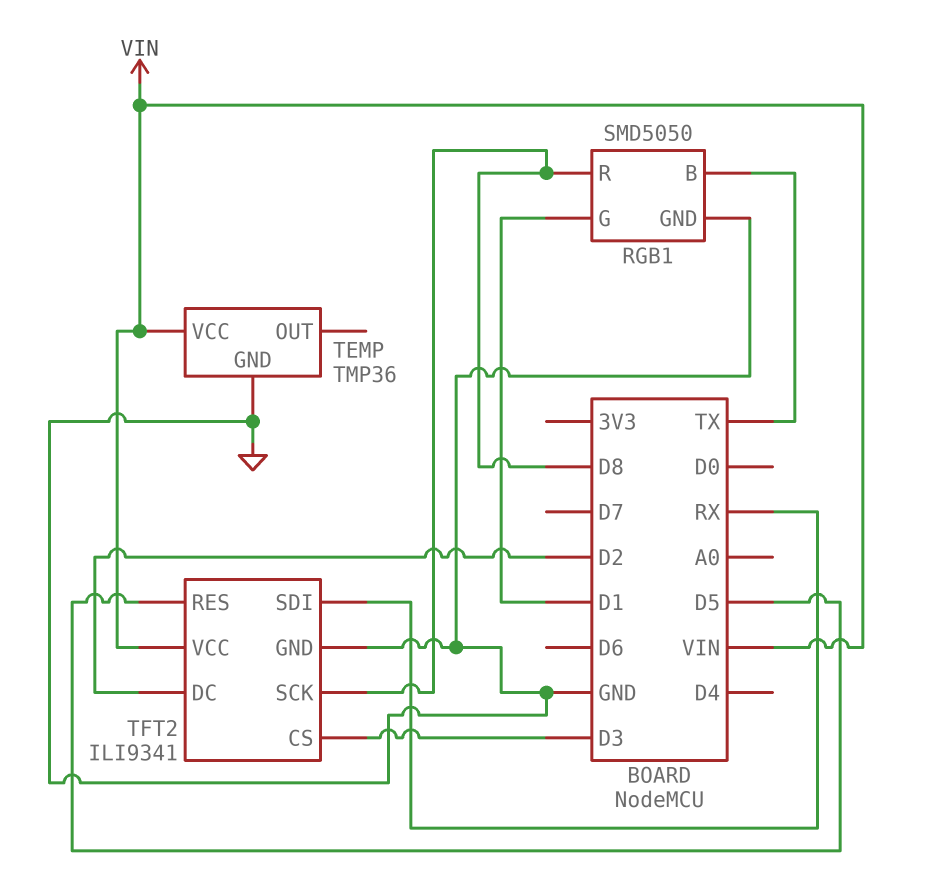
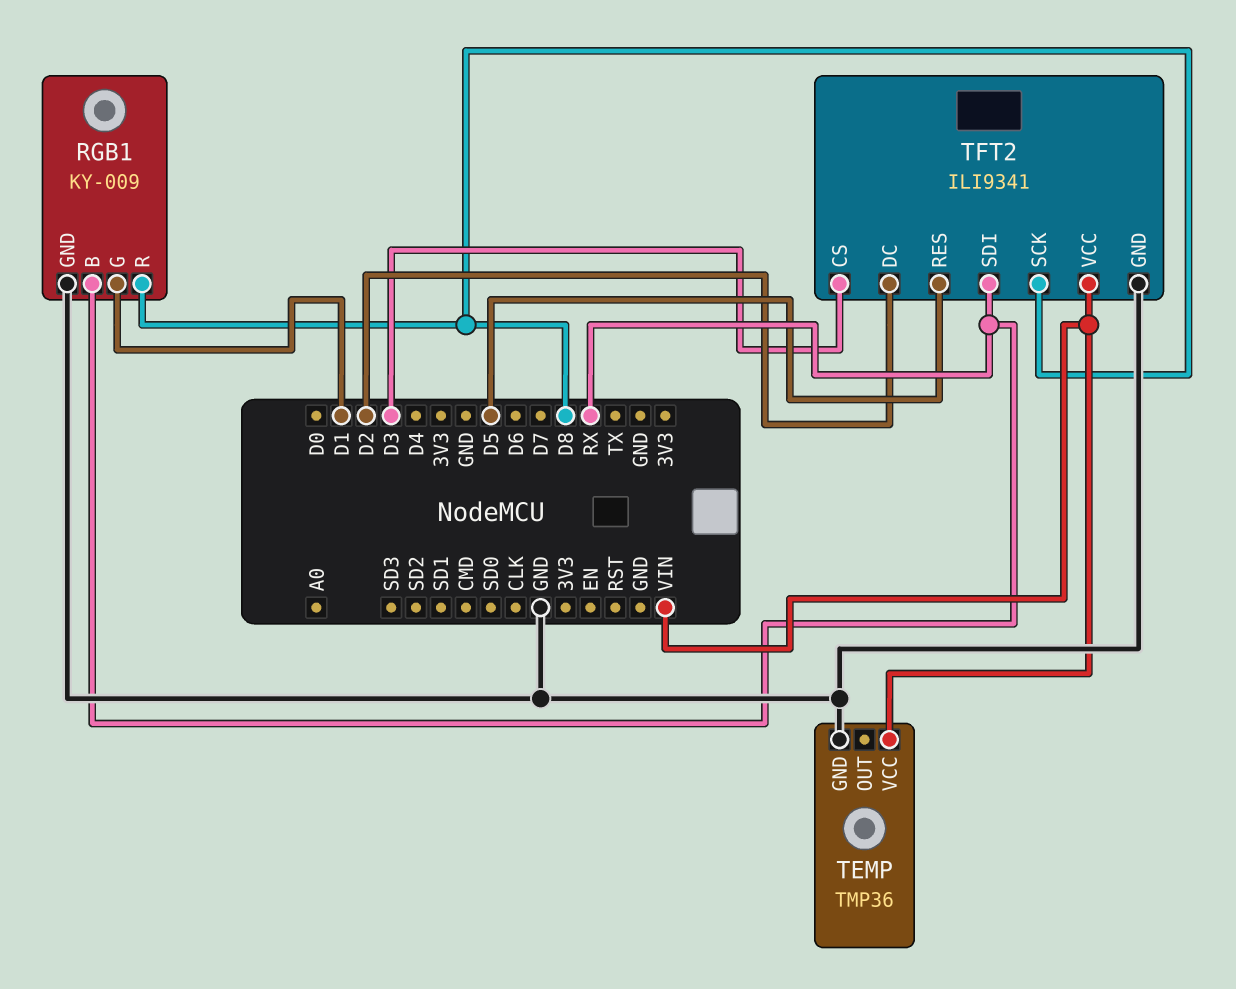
RGB1: SMD5050 -> KY-009
RGB1 pin B: TX -> RX

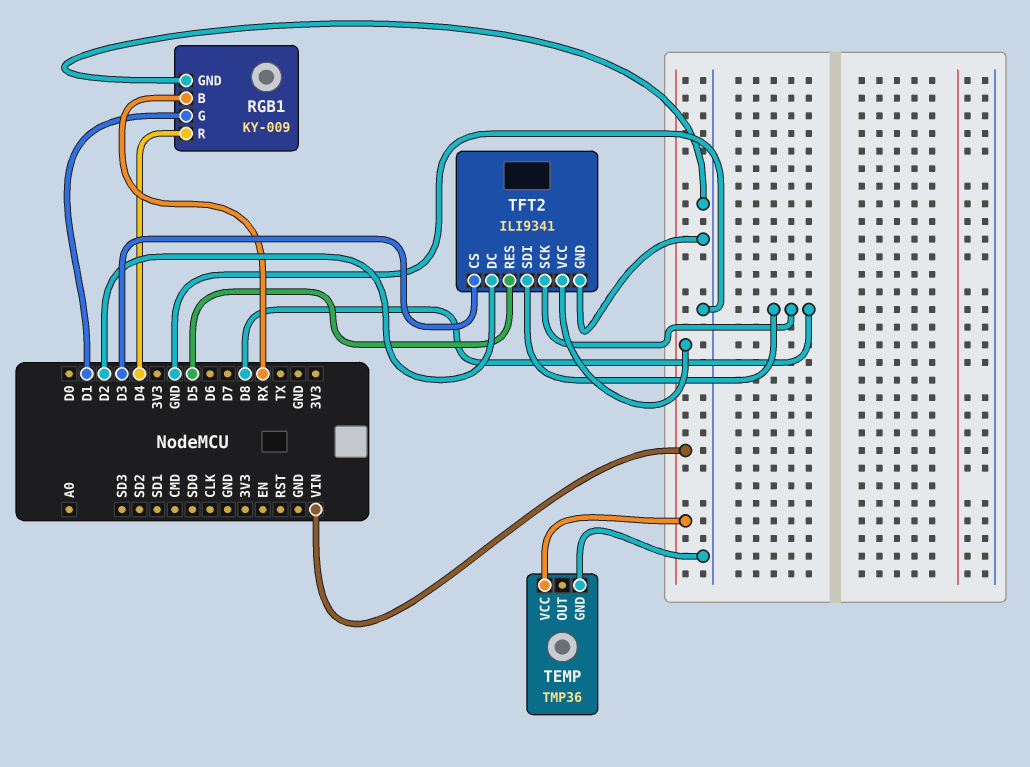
RGB1 pin R: D8 -> D4
TFT2 pin SDI: RX -> D8

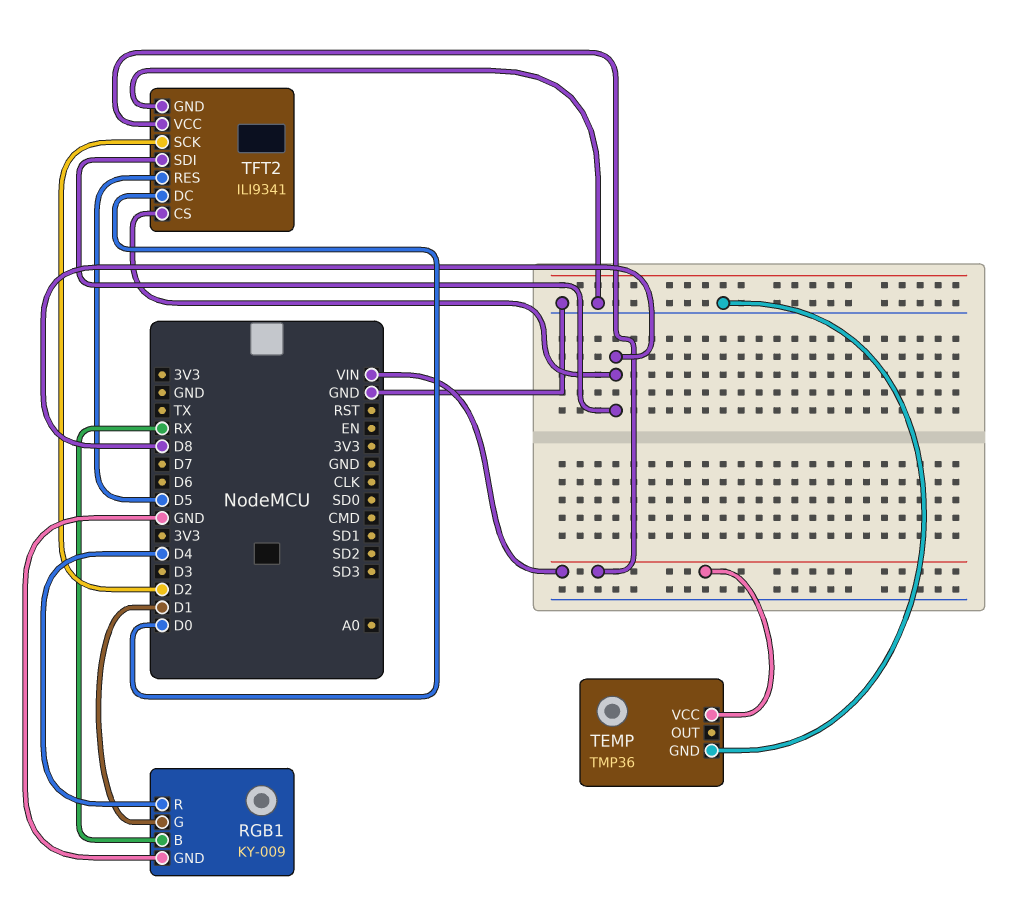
TFT2 pin CS: D3 -> D8
TFT2 pin DC: D2 -> D0
TFT2 pin SCK: D8 -> D2

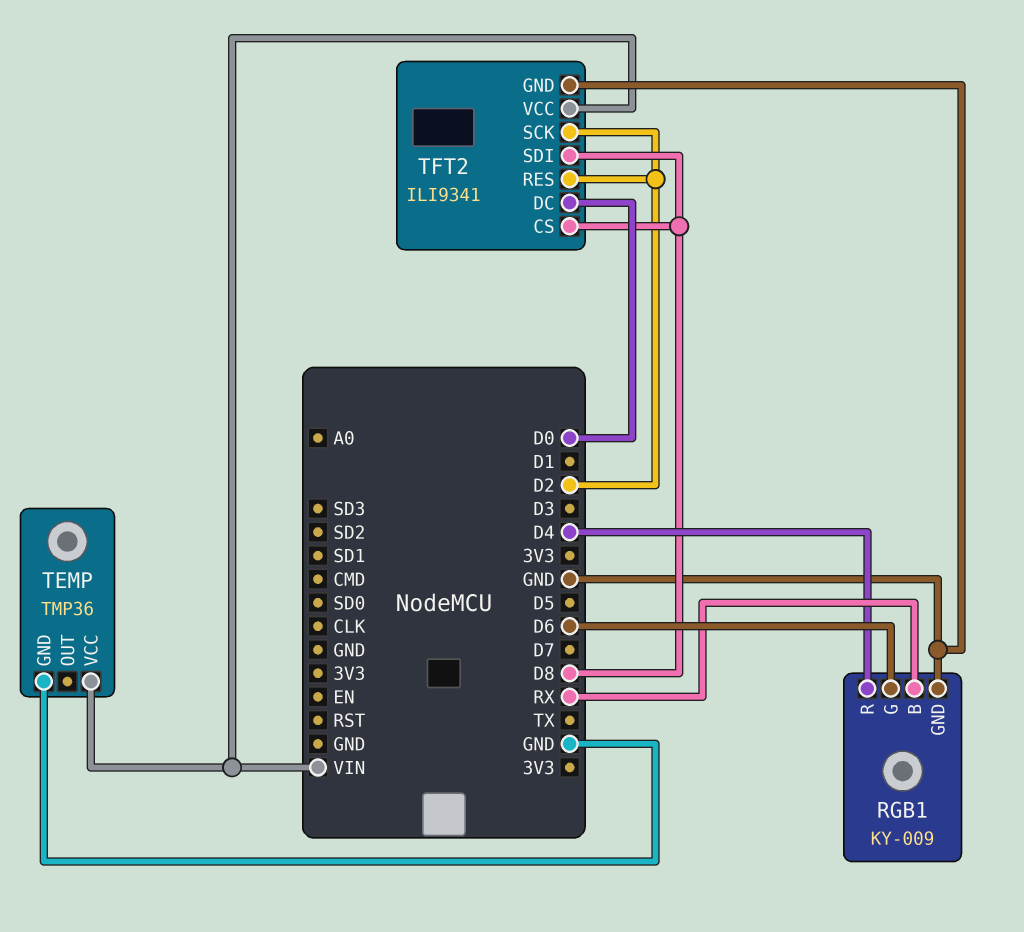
RGB1 pin G: D1 -> D6
TFT2 pin RES: D5 -> D2

